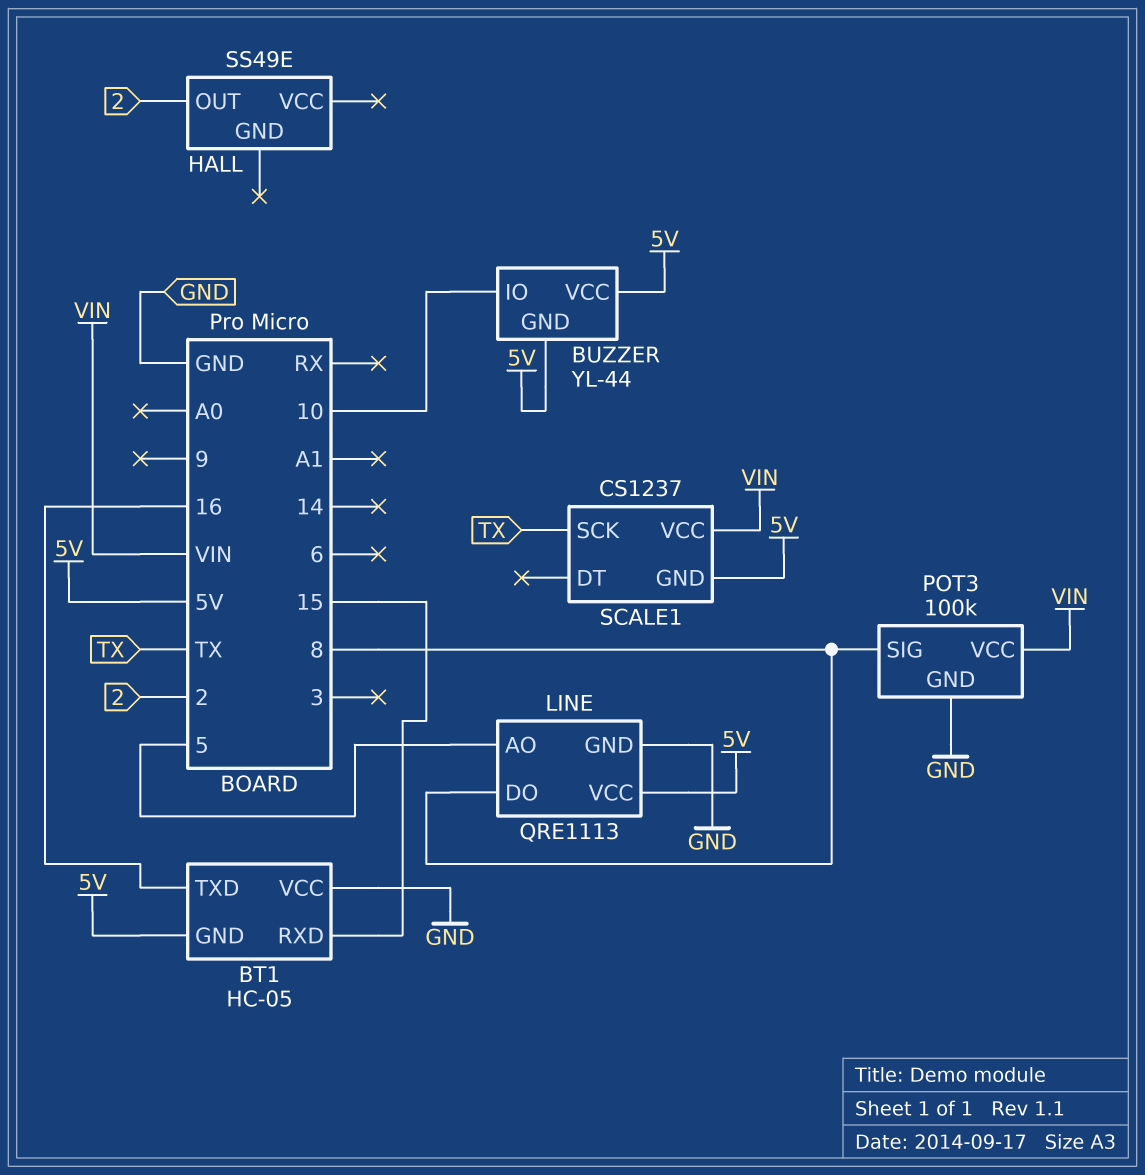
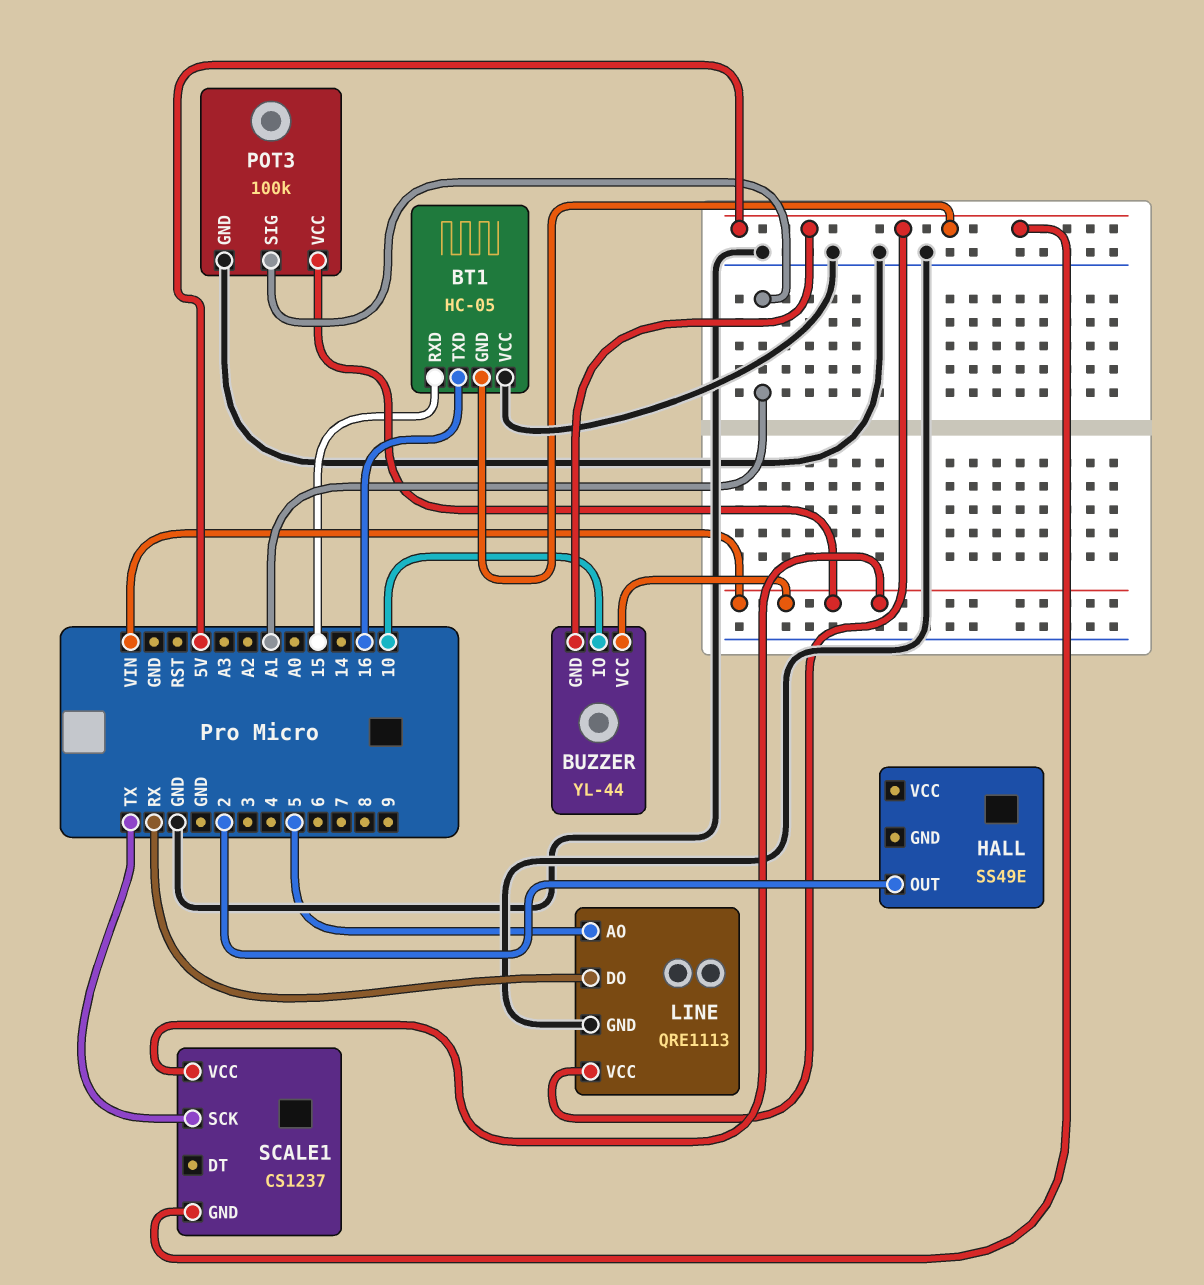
BUZZER pin VCC: 5V -> VIN
LINE pin DO: 8 -> RX
POT3 pin SIG: 8 -> A1

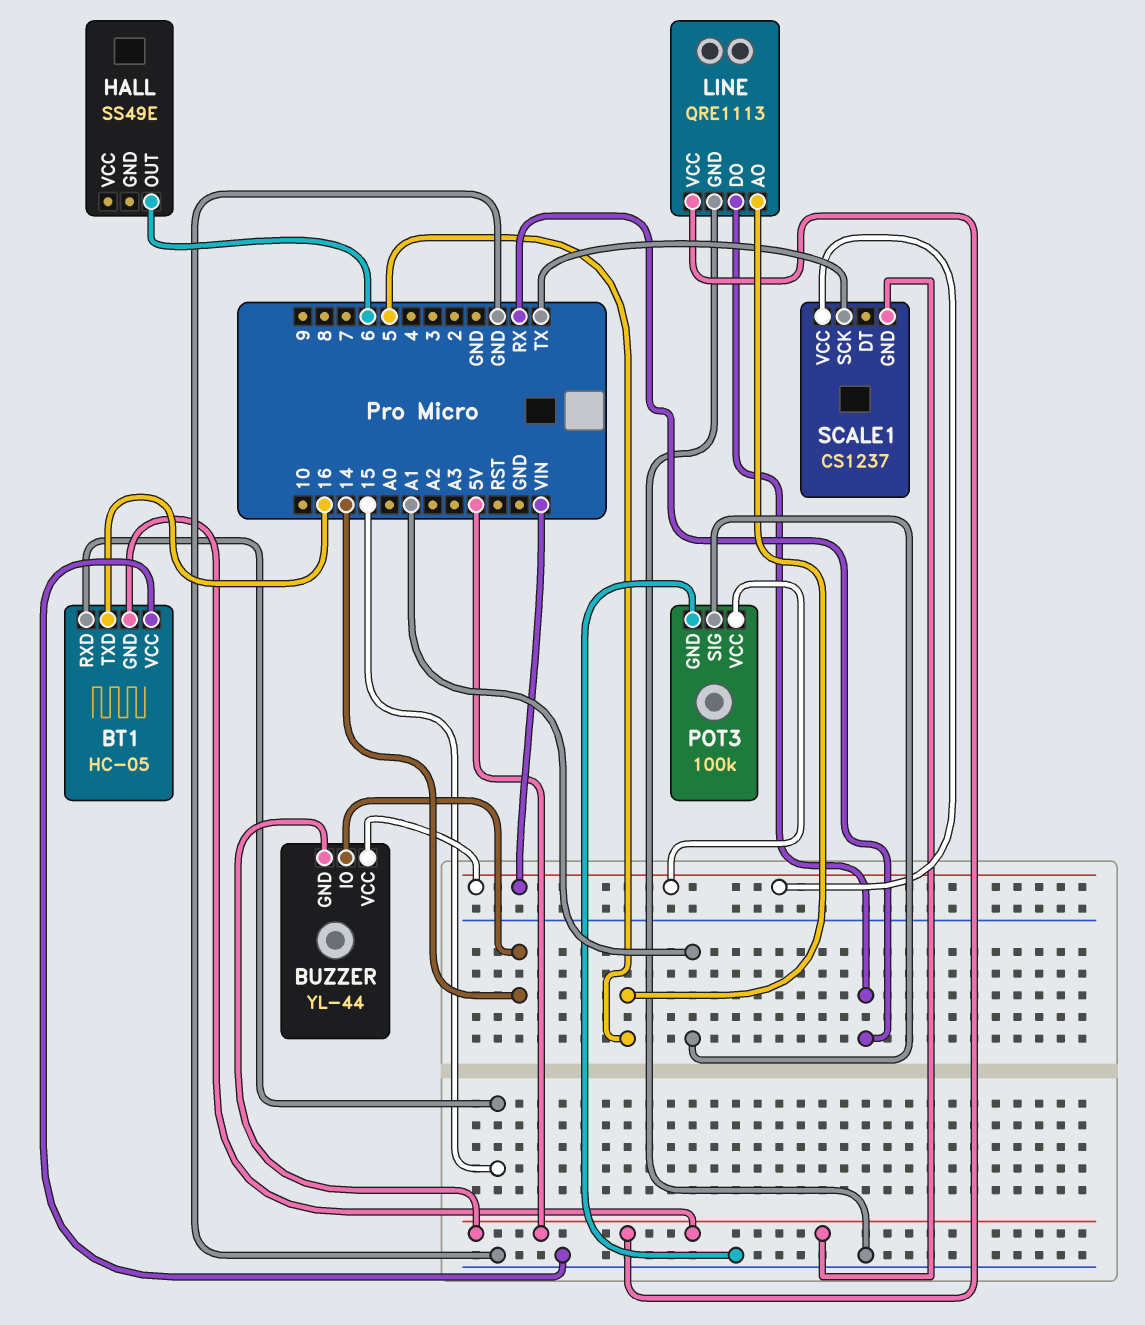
BUZZER pin IO: 10 -> 14
HALL pin OUT: 2 -> 6

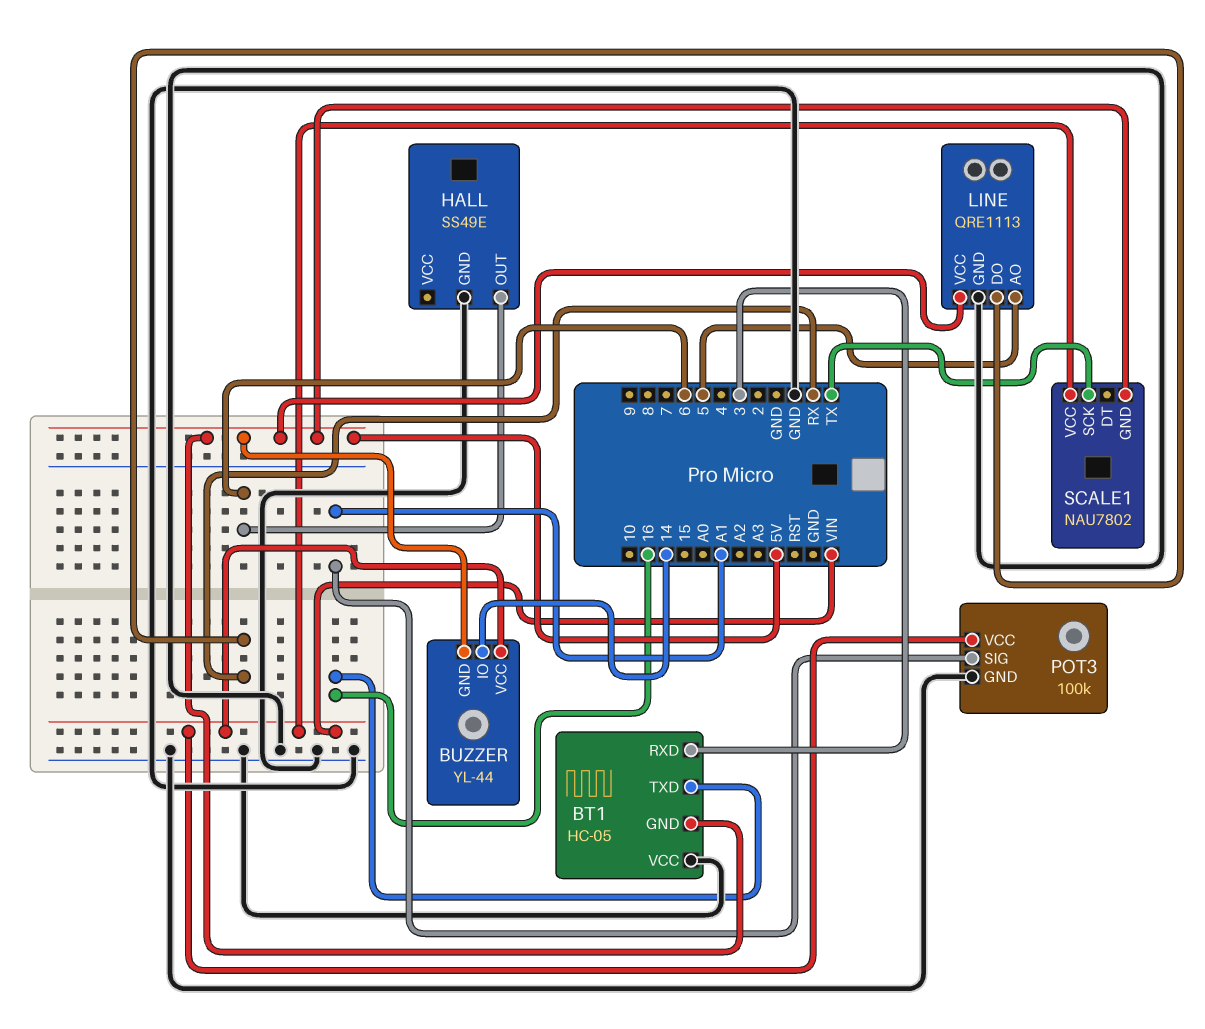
BT1 pin RXD: 15 -> 3
HALL pin GND: none -> GND
SCALE1: CS1237 -> NAU7802

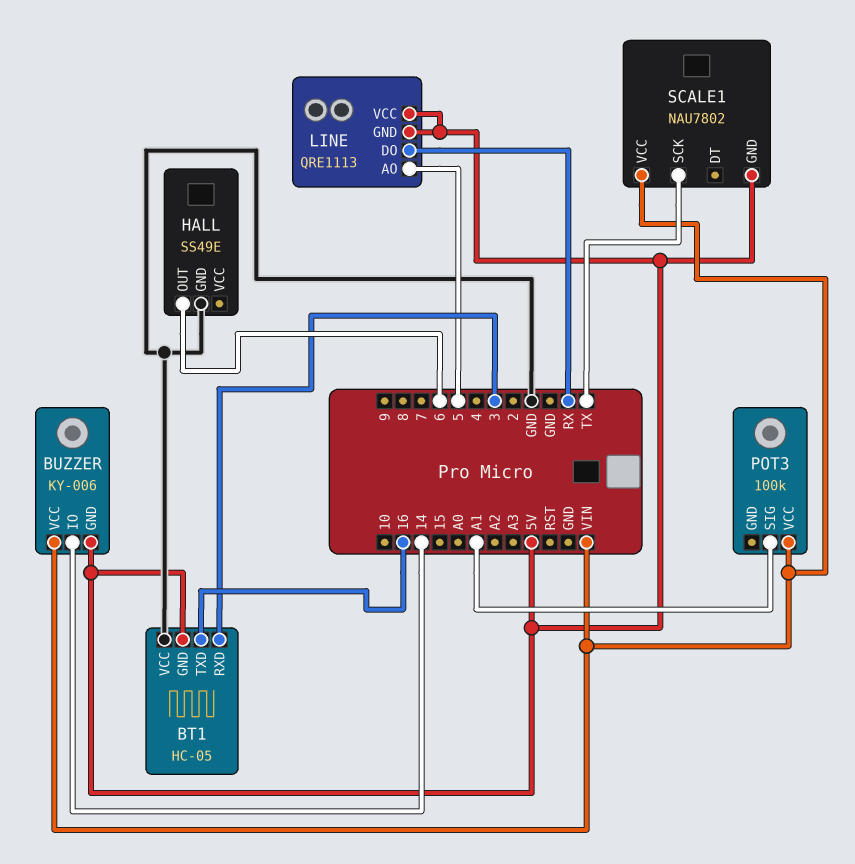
BUZZER: YL-44 -> KY-006
LINE pin GND: GND -> 5V
POT3 pin GND: GND -> none

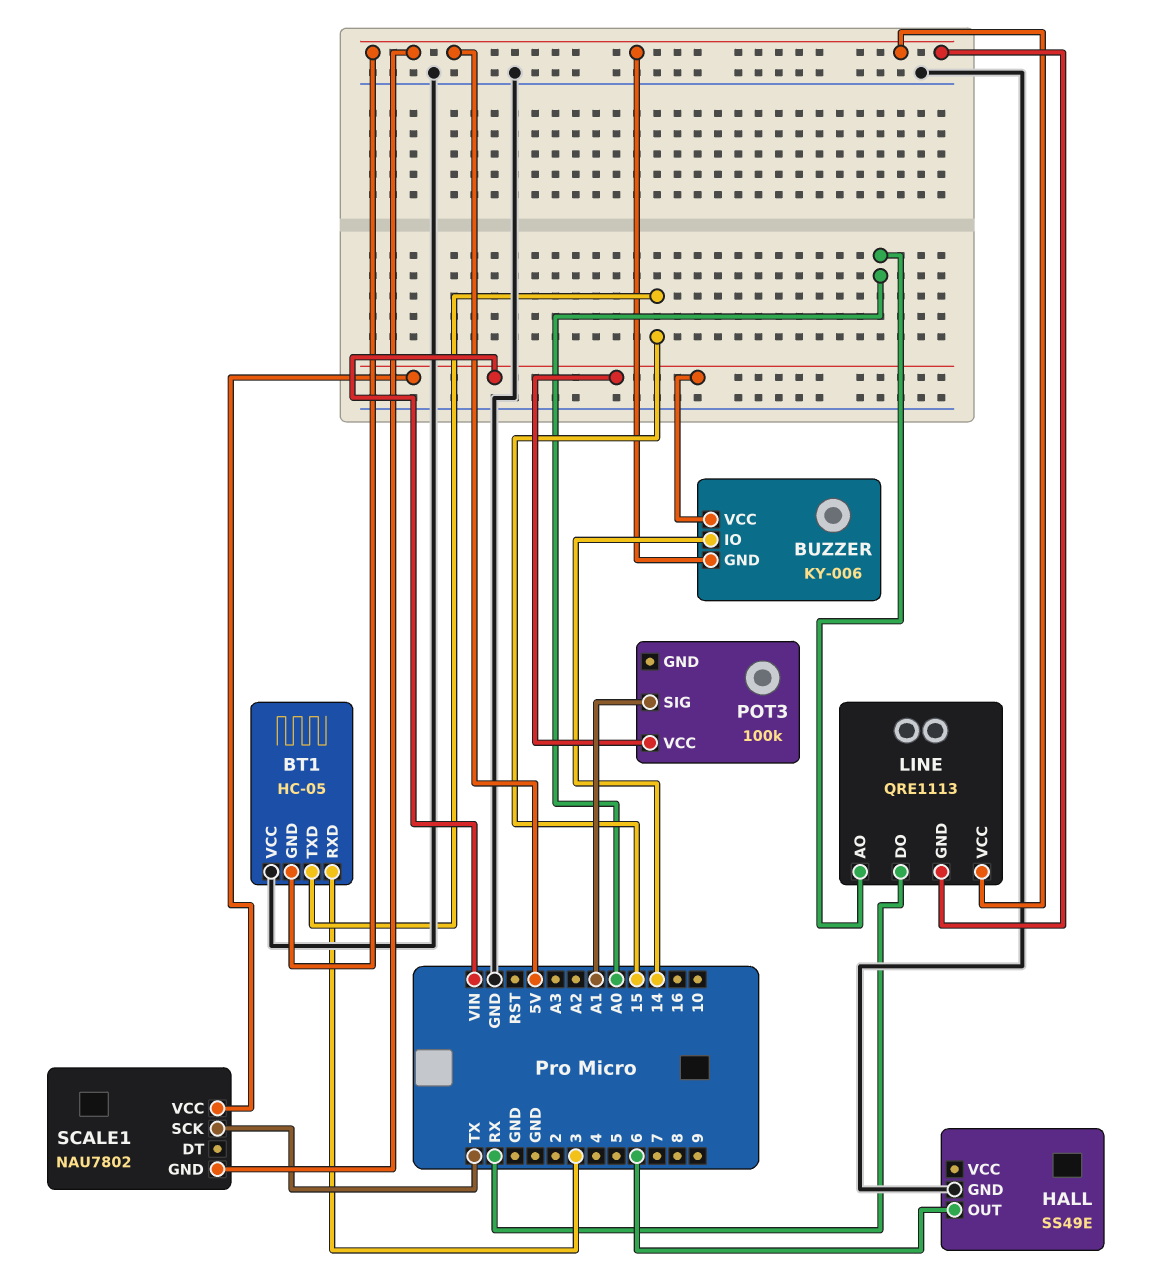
BT1 pin TXD: 16 -> 15
LINE pin AO: 5 -> A0

